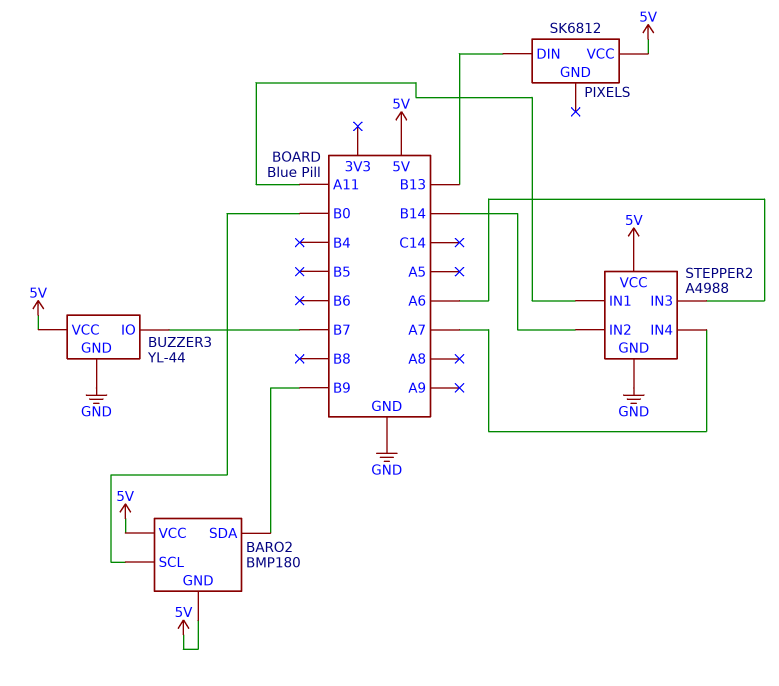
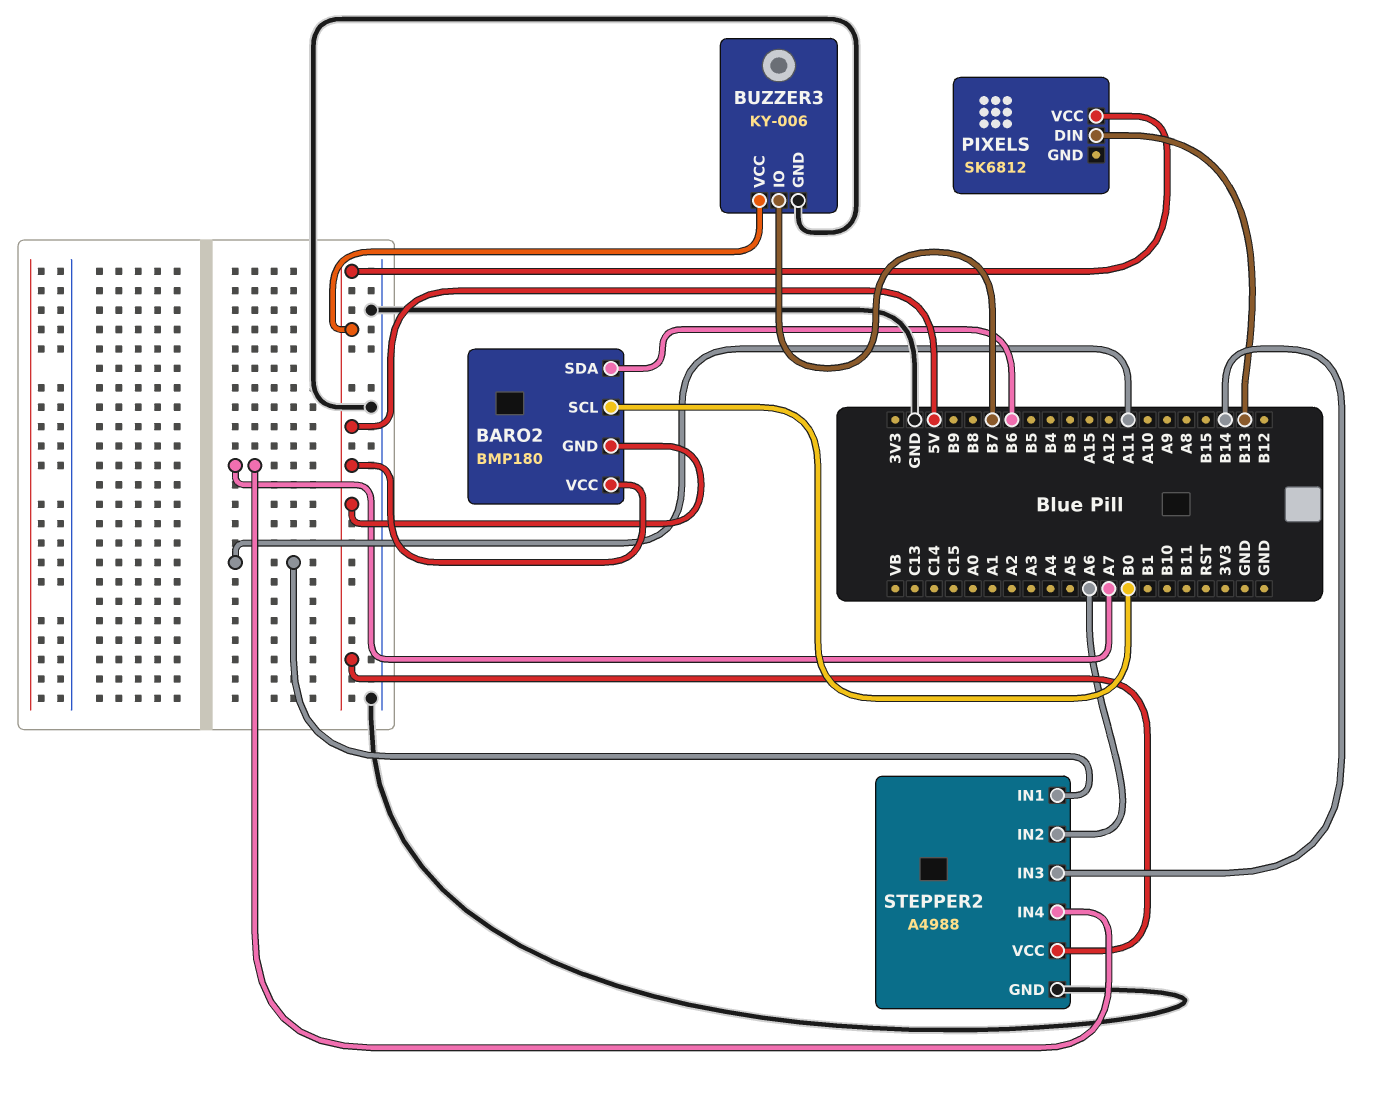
BARO2 pin SDA: B9 -> B6
BUZZER3: YL-44 -> KY-006
STEPPER2 pin IN2: B14 -> A6
STEPPER2 pin IN3: A6 -> B14

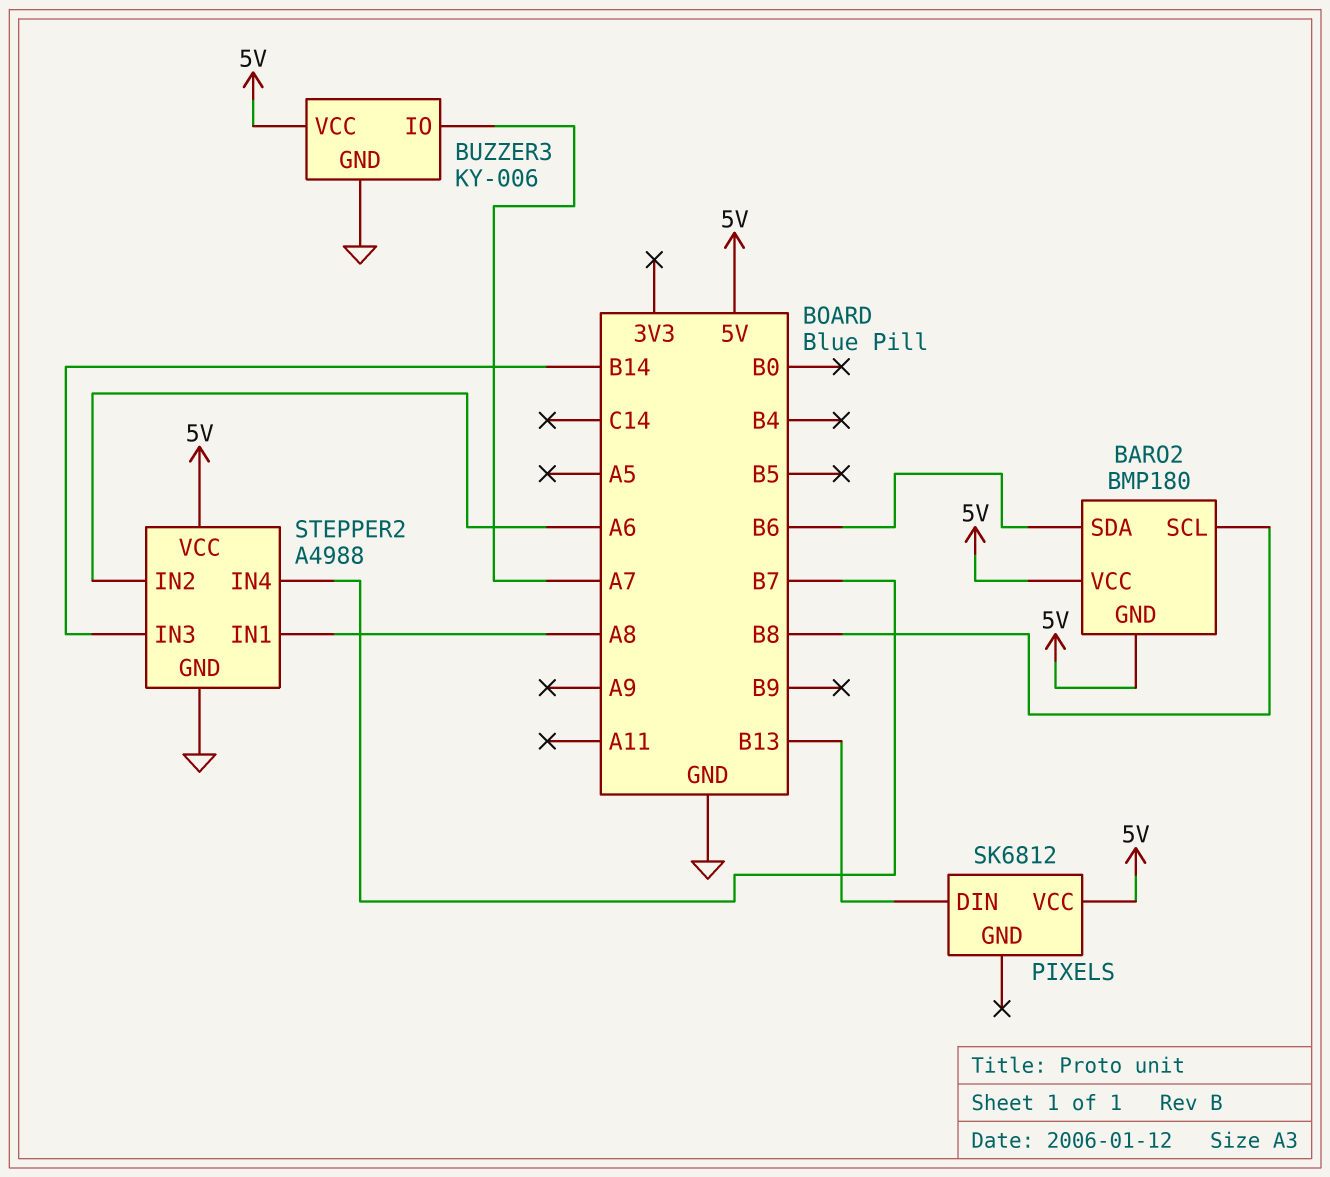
BARO2 pin SCL: B0 -> B8
BUZZER3 pin IO: B7 -> A7
STEPPER2 pin IN1: A11 -> A8
STEPPER2 pin IN4: A7 -> B7

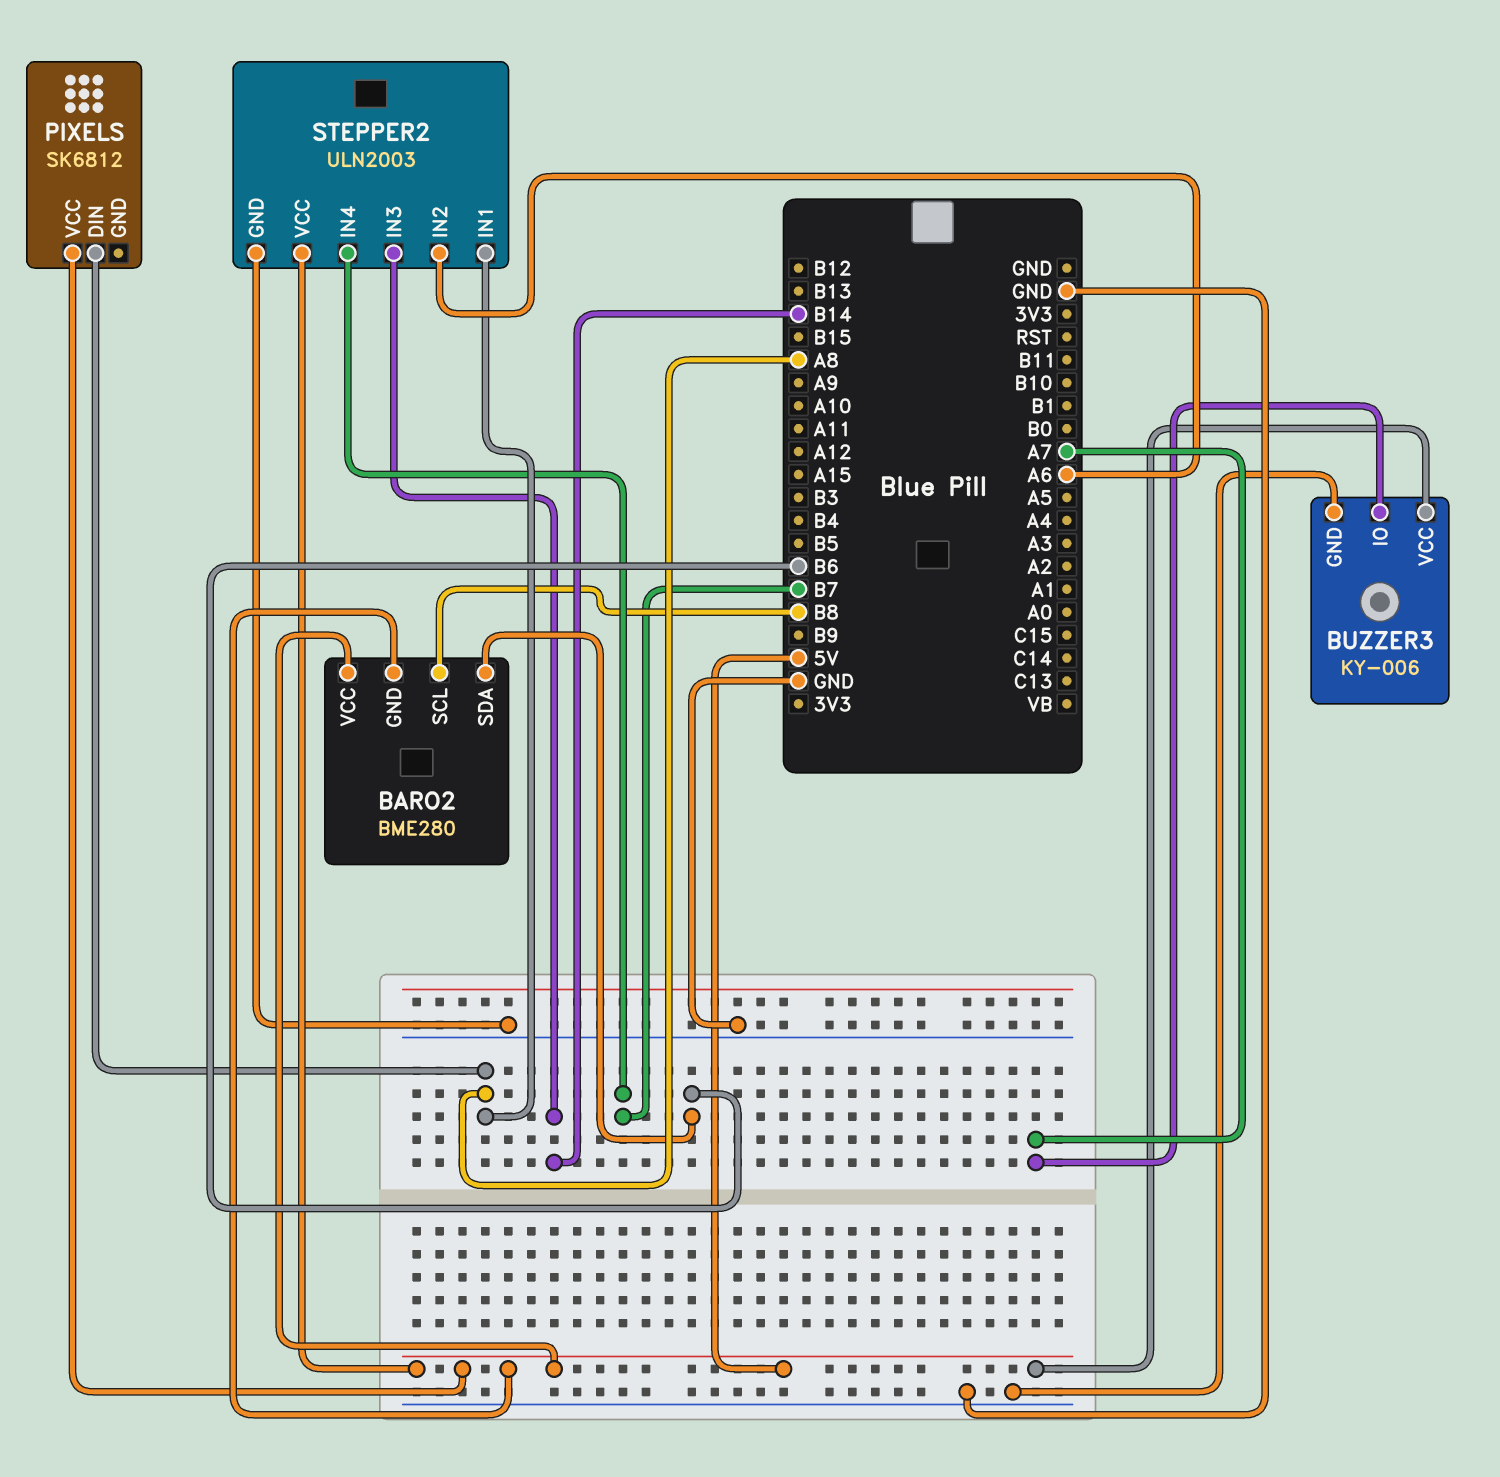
BARO2: BMP180 -> BME280
PIXELS pin DIN: B13 -> A8
STEPPER2: A4988 -> ULN2003

